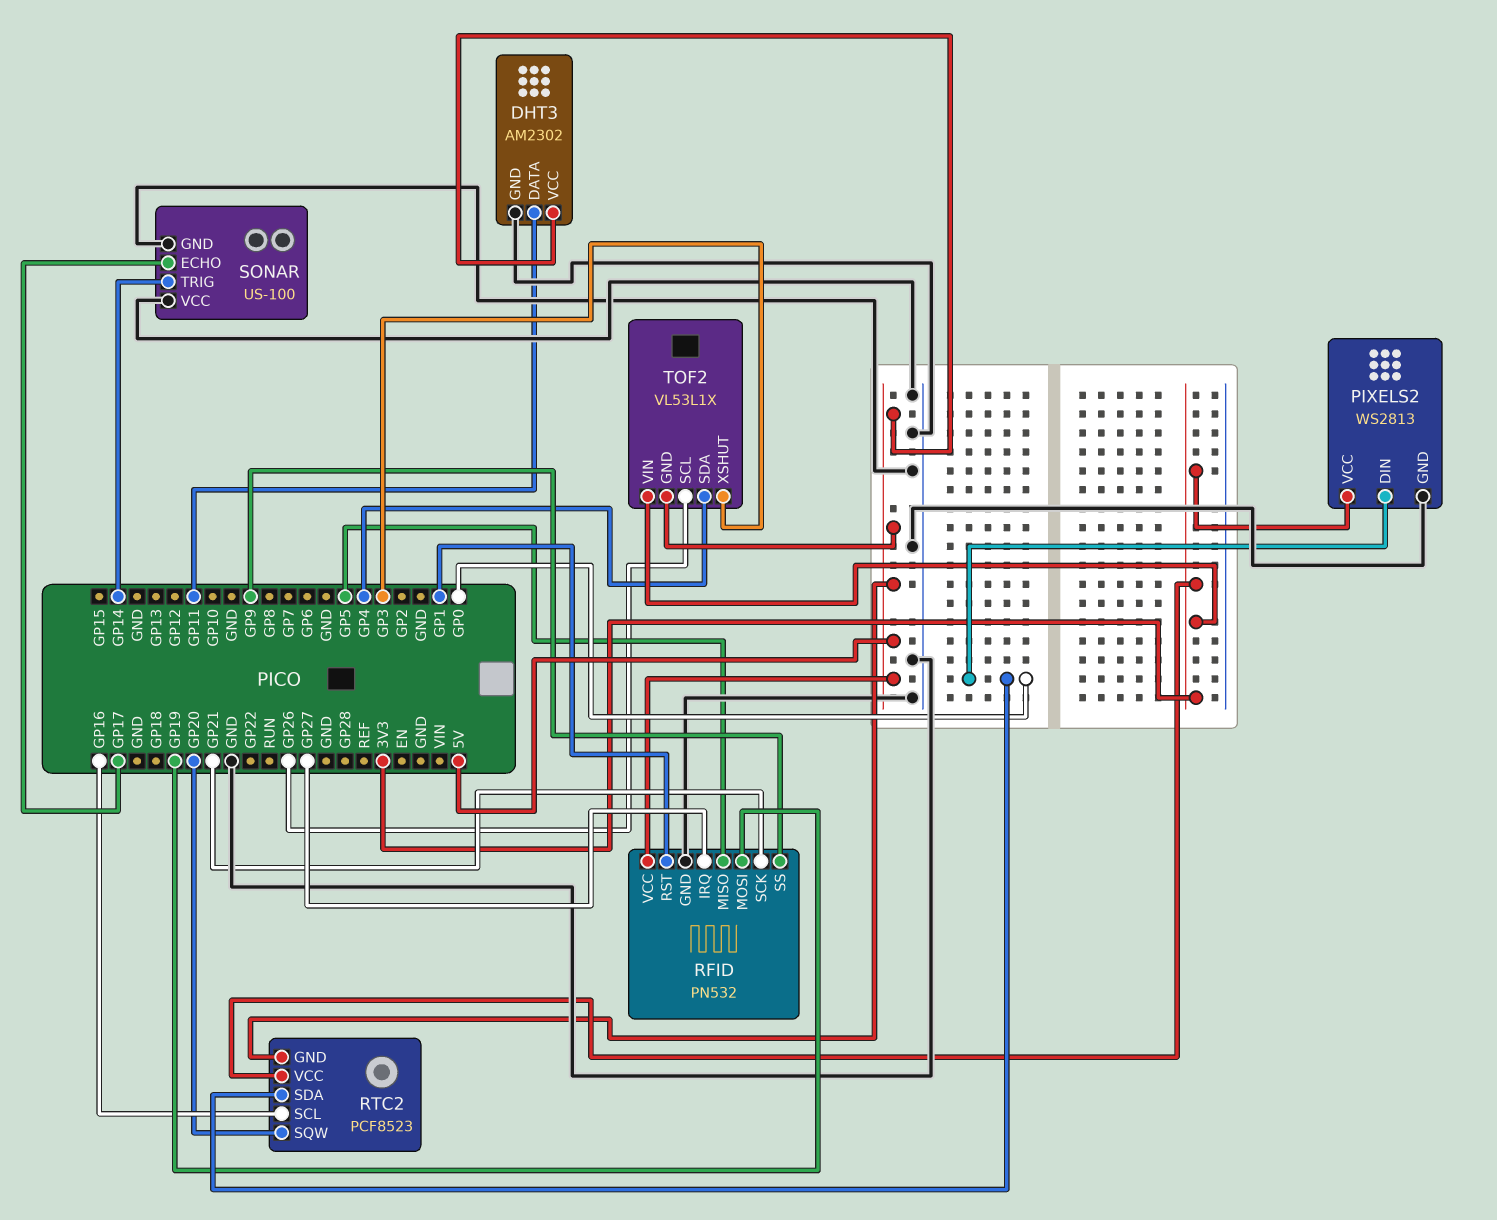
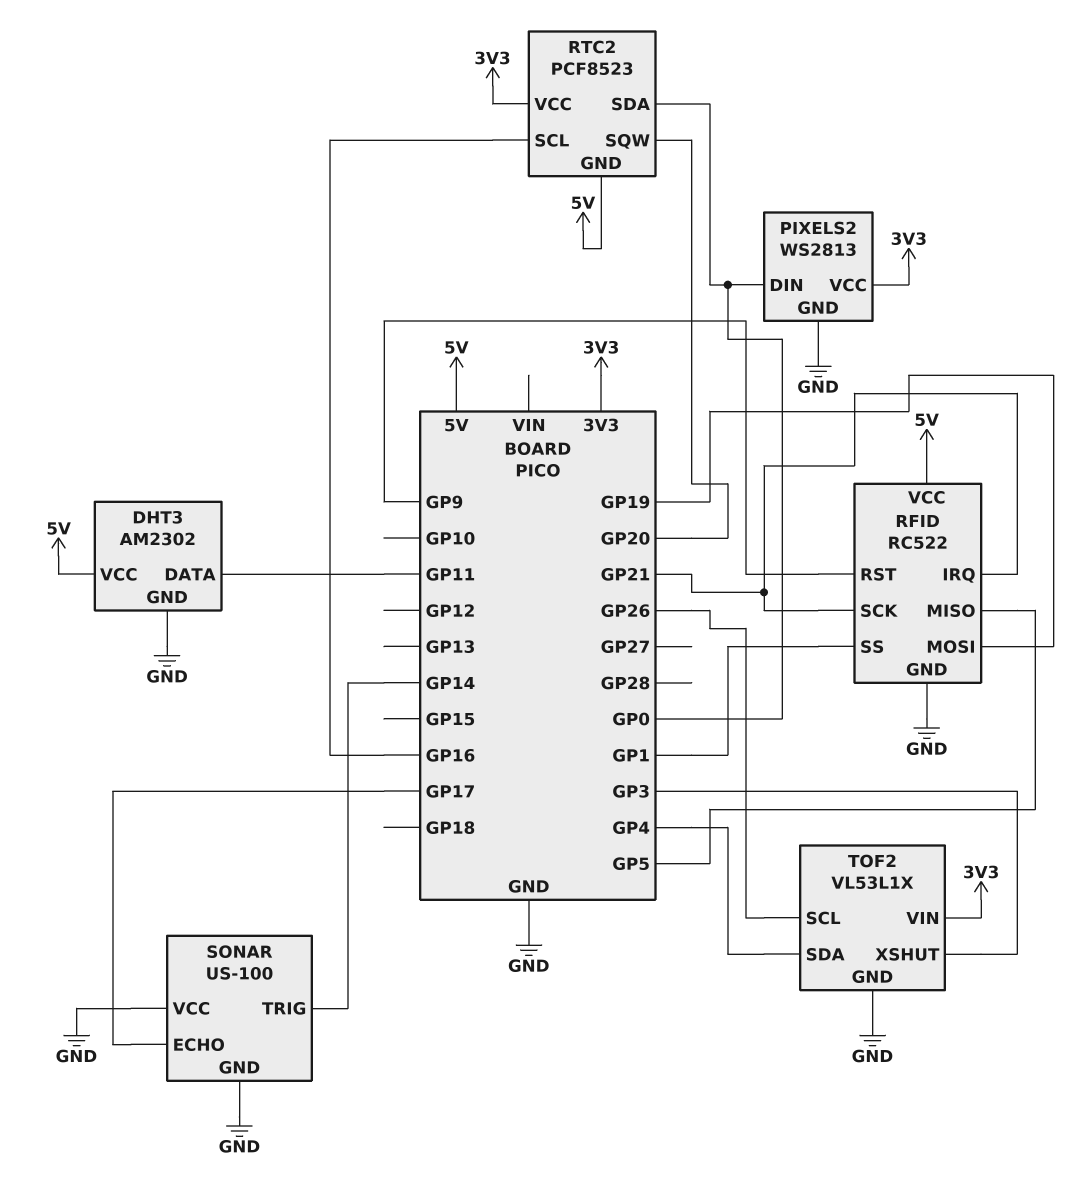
RFID: PN532 -> RC522
RFID pin IRQ: GP27 -> GP21
RFID pin RST: GP1 -> GP9
RFID pin SS: GP9 -> GP1
TOF2 pin GND: 5V -> GND

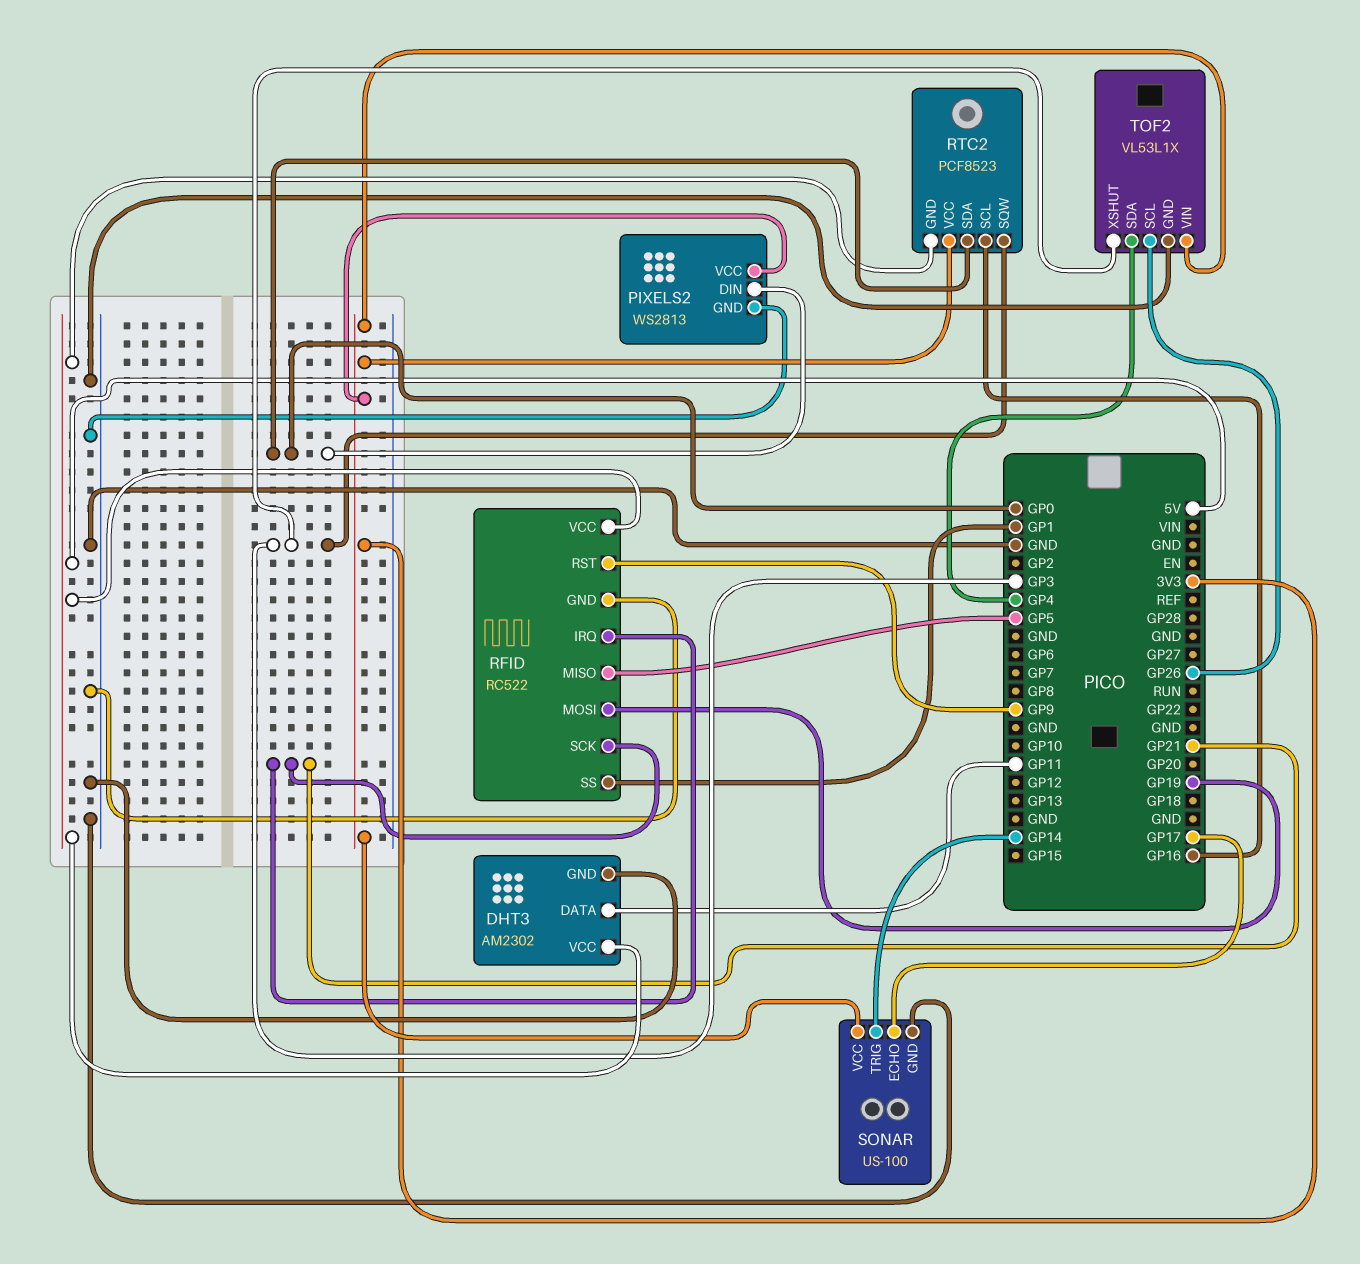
RTC2 pin SQW: GP20 -> GP3
SONAR pin VCC: GND -> 3V3

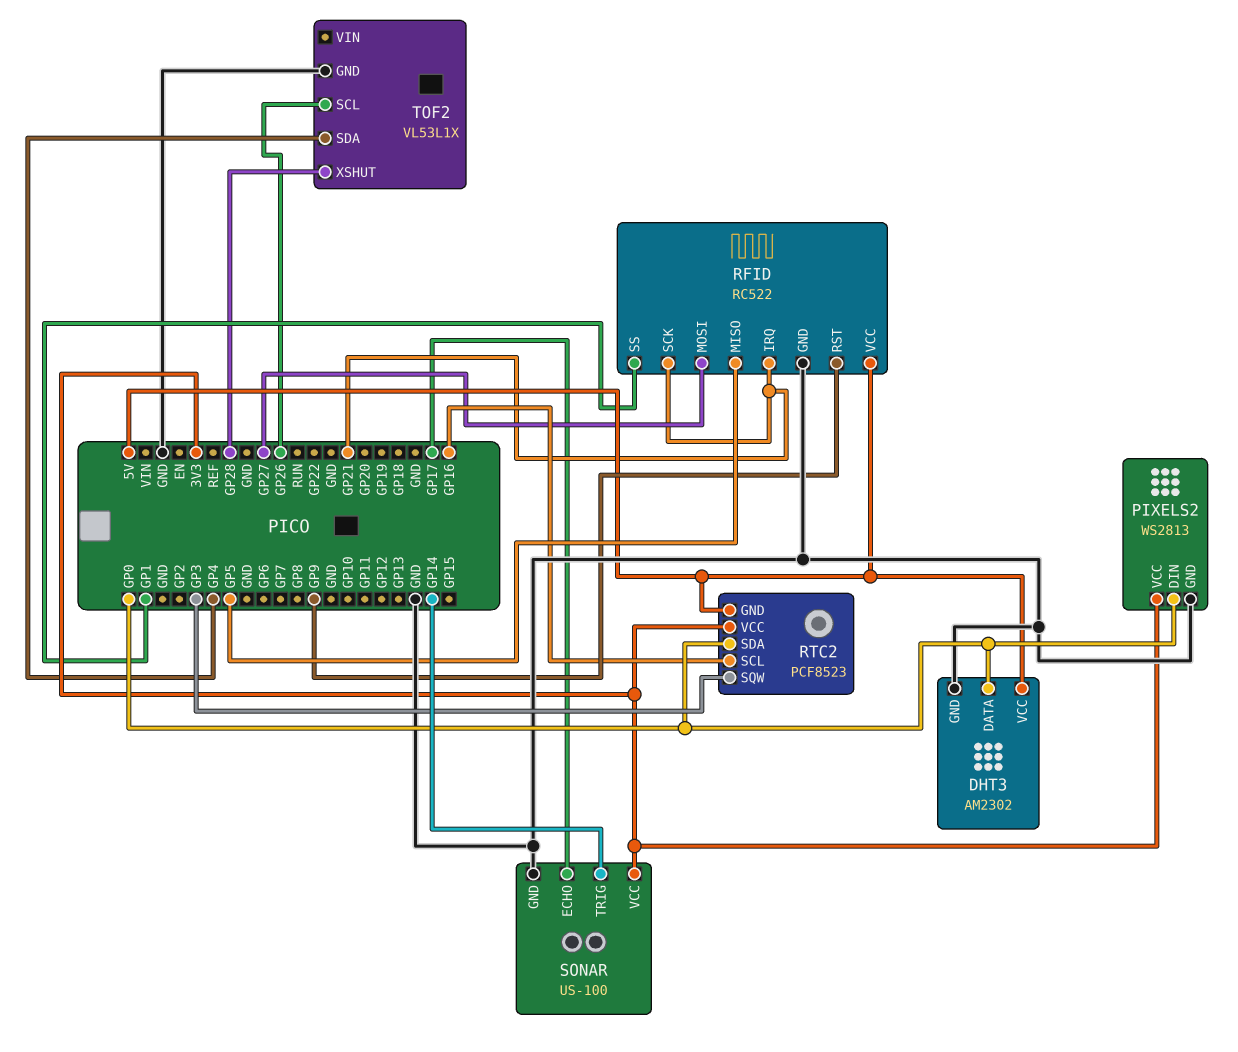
DHT3 pin DATA: GP11 -> GP0
RFID pin MOSI: GP19 -> GP27
TOF2 pin VIN: 3V3 -> none
TOF2 pin XSHUT: GP3 -> GP28

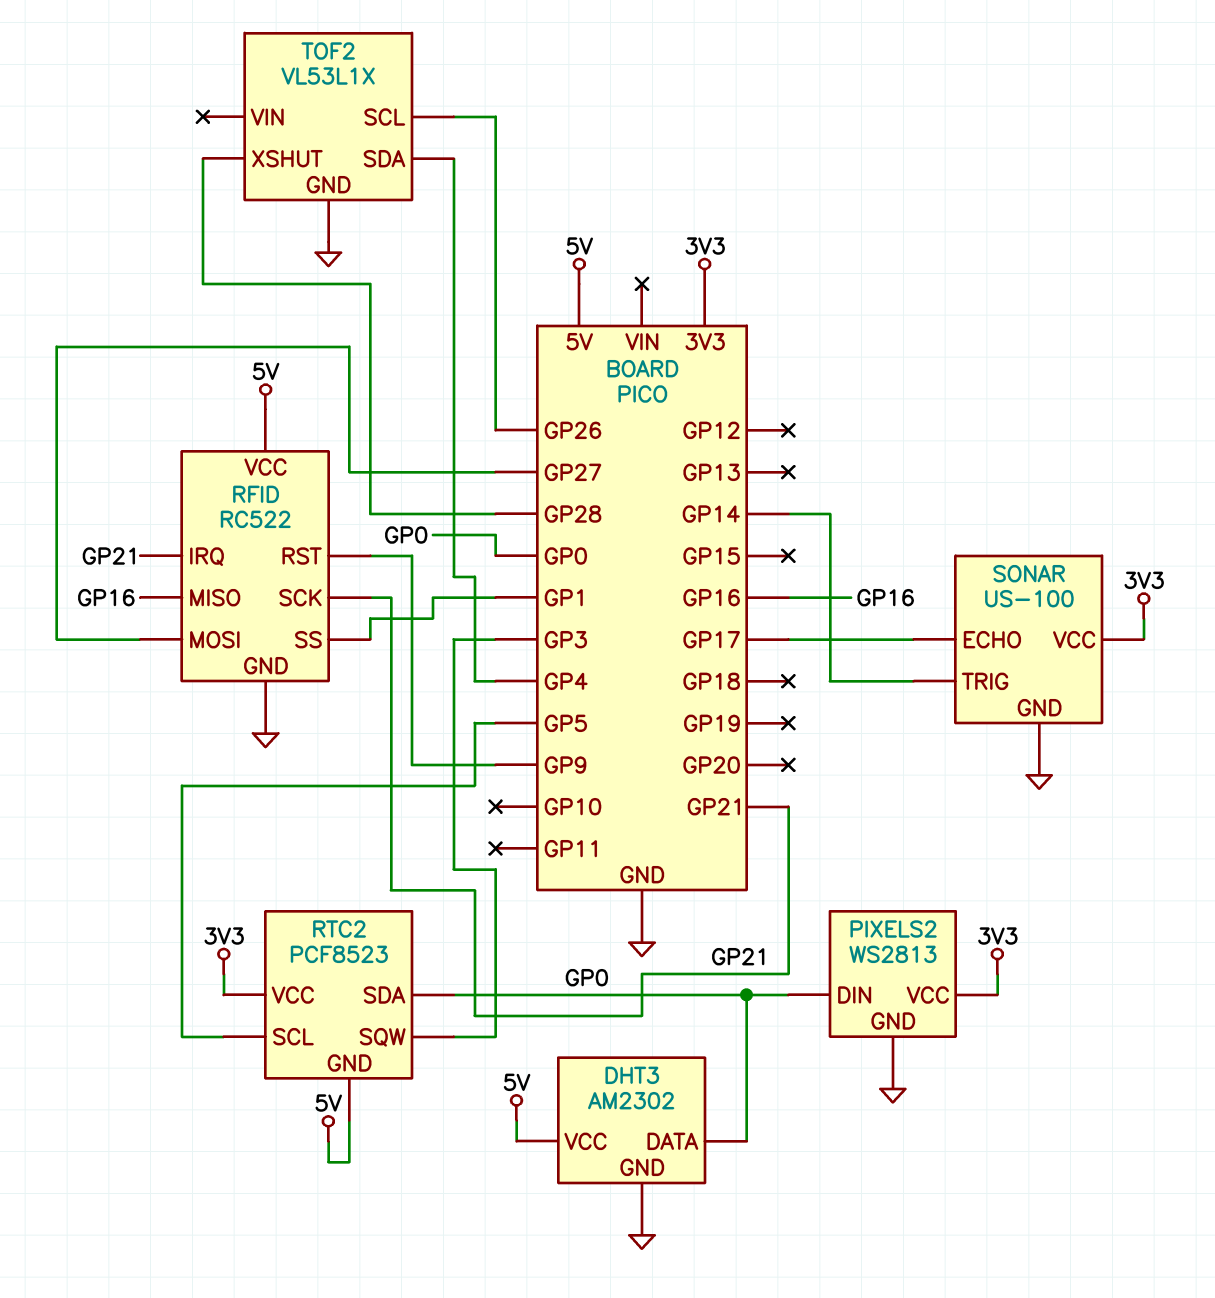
RFID pin MISO: GP5 -> GP16
RTC2 pin SCL: GP16 -> GP5

